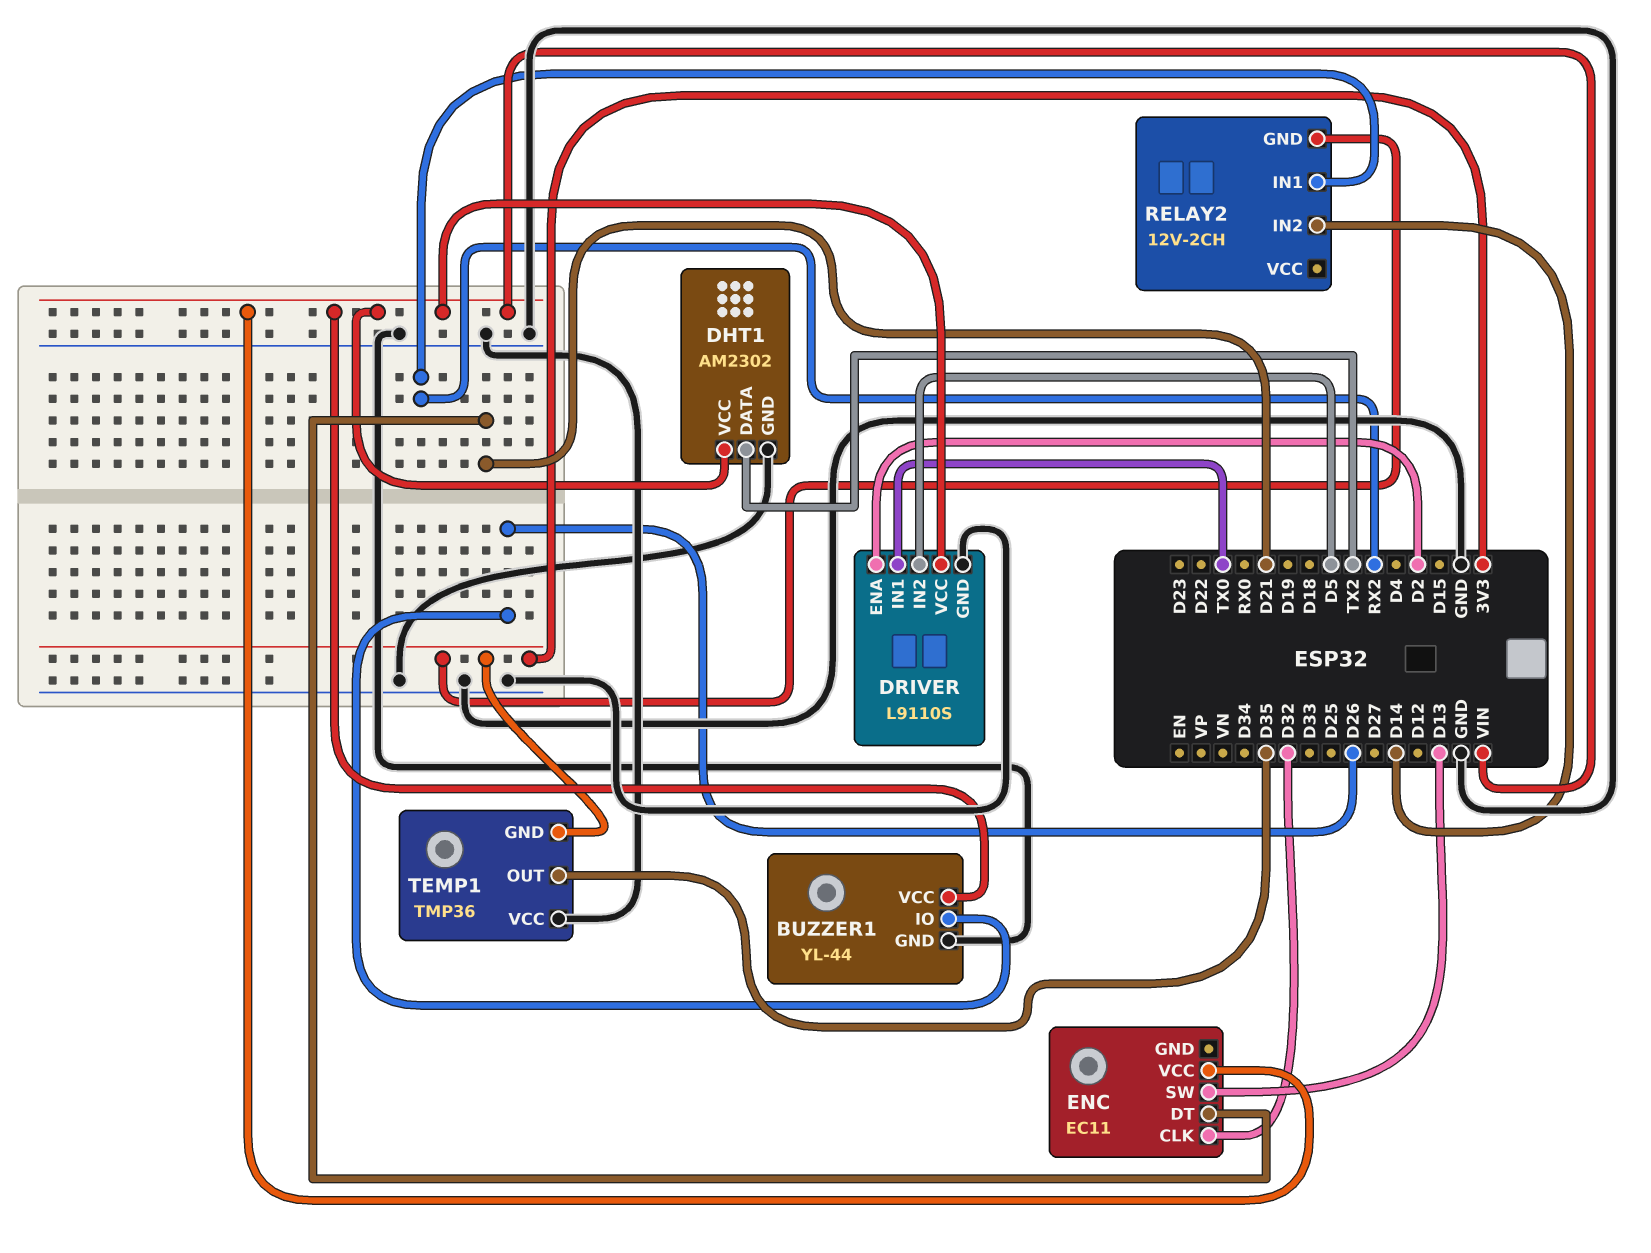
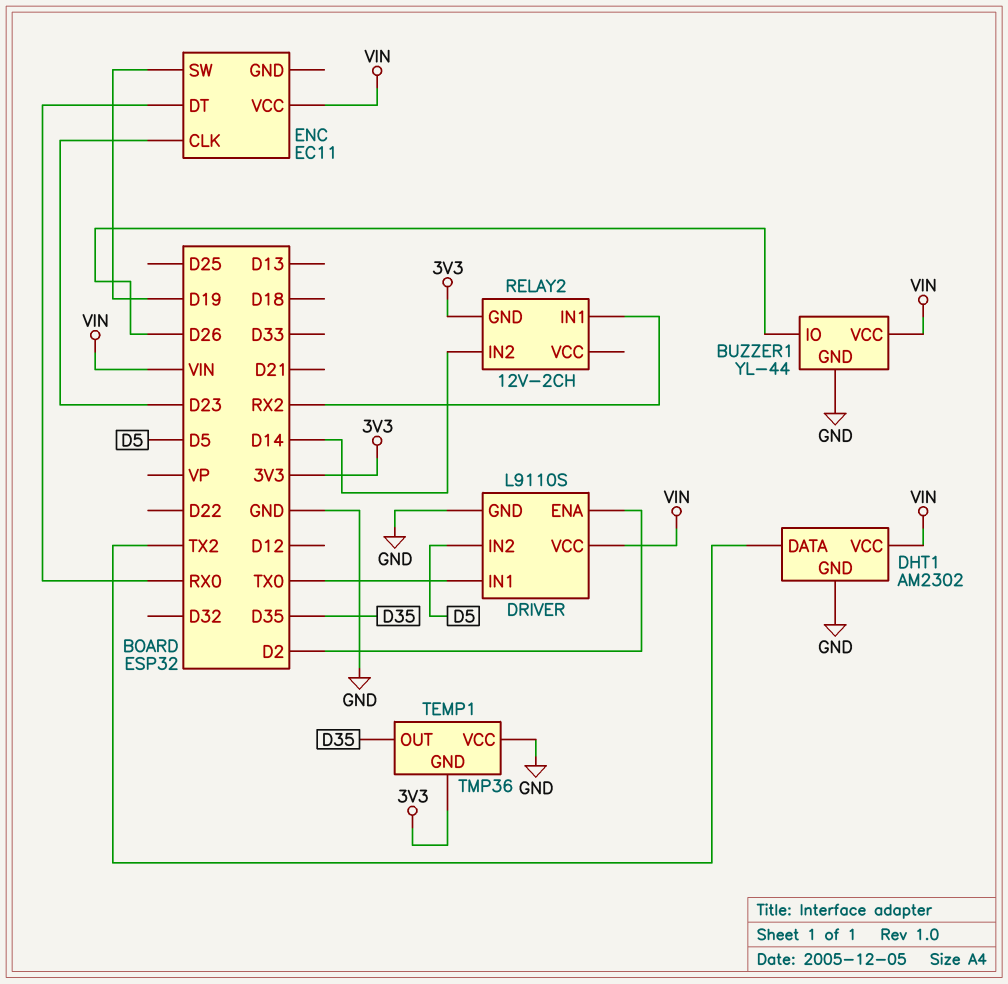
ENC pin CLK: D32 -> D23
ENC pin DT: D21 -> RX0
ENC pin SW: D13 -> D19

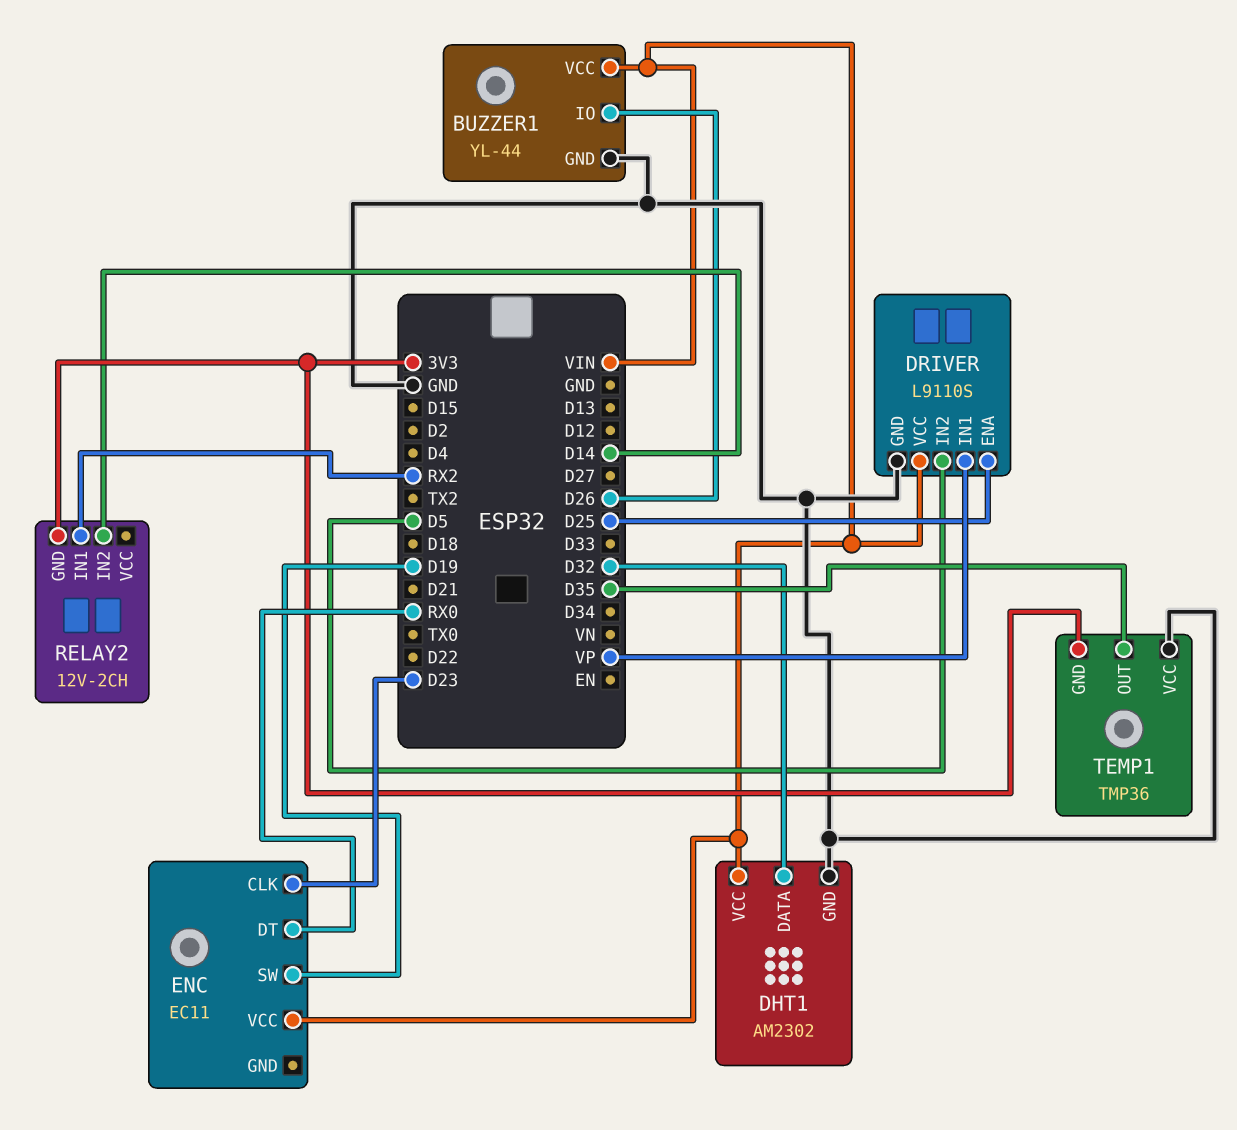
DHT1 pin DATA: TX2 -> D32
DRIVER pin ENA: D2 -> D25
DRIVER pin IN1: TX0 -> VP

